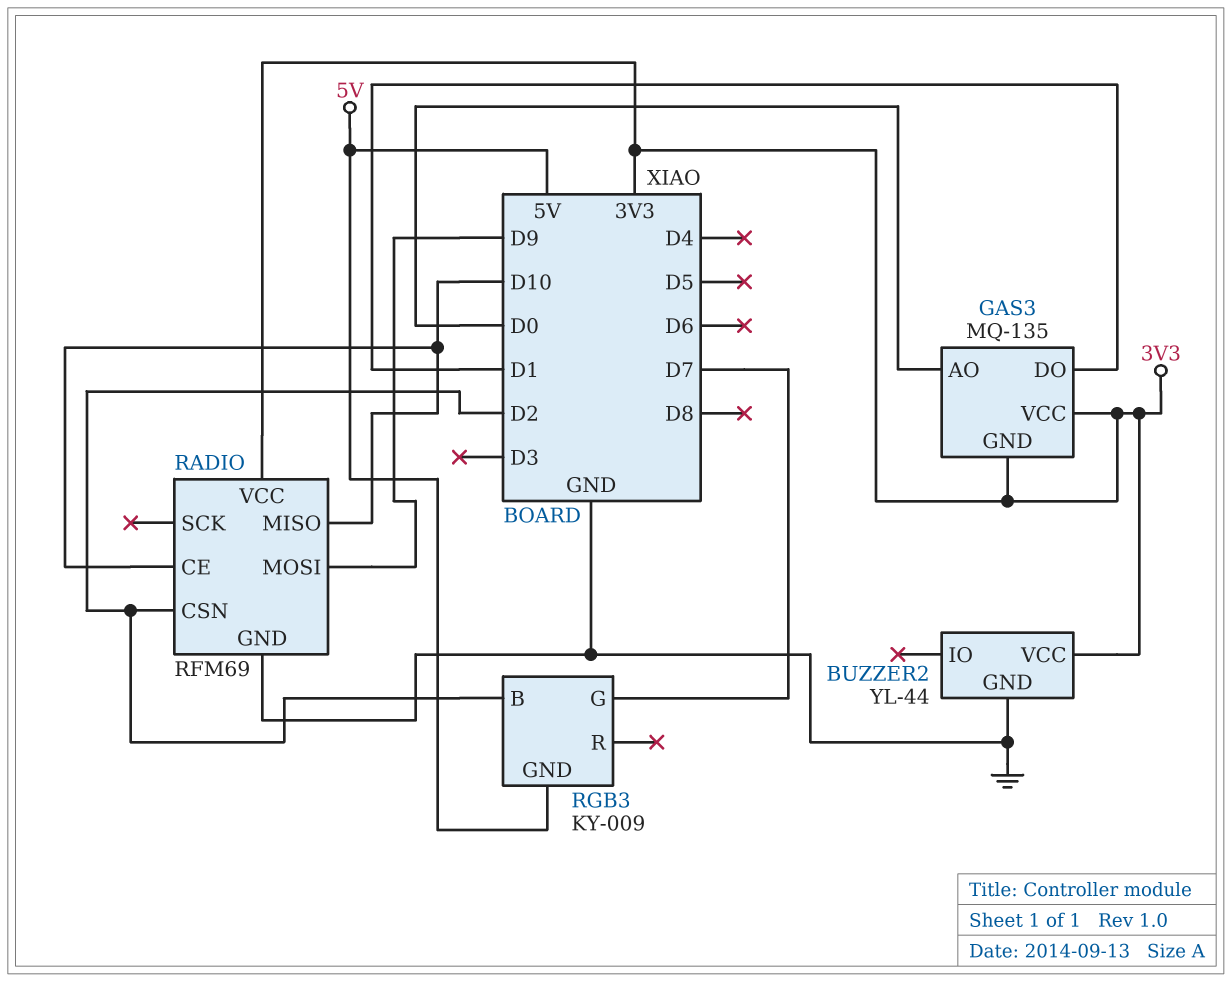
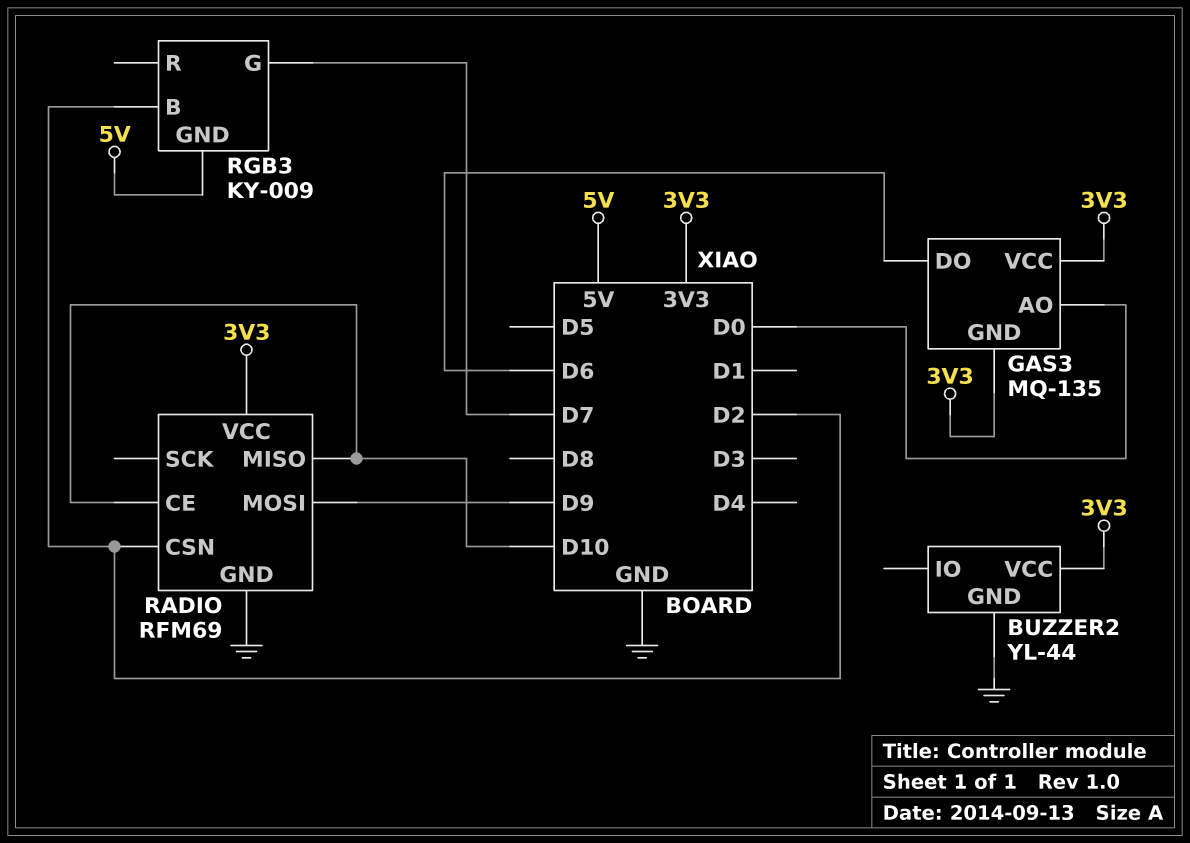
GAS3 pin DO: D1 -> D6

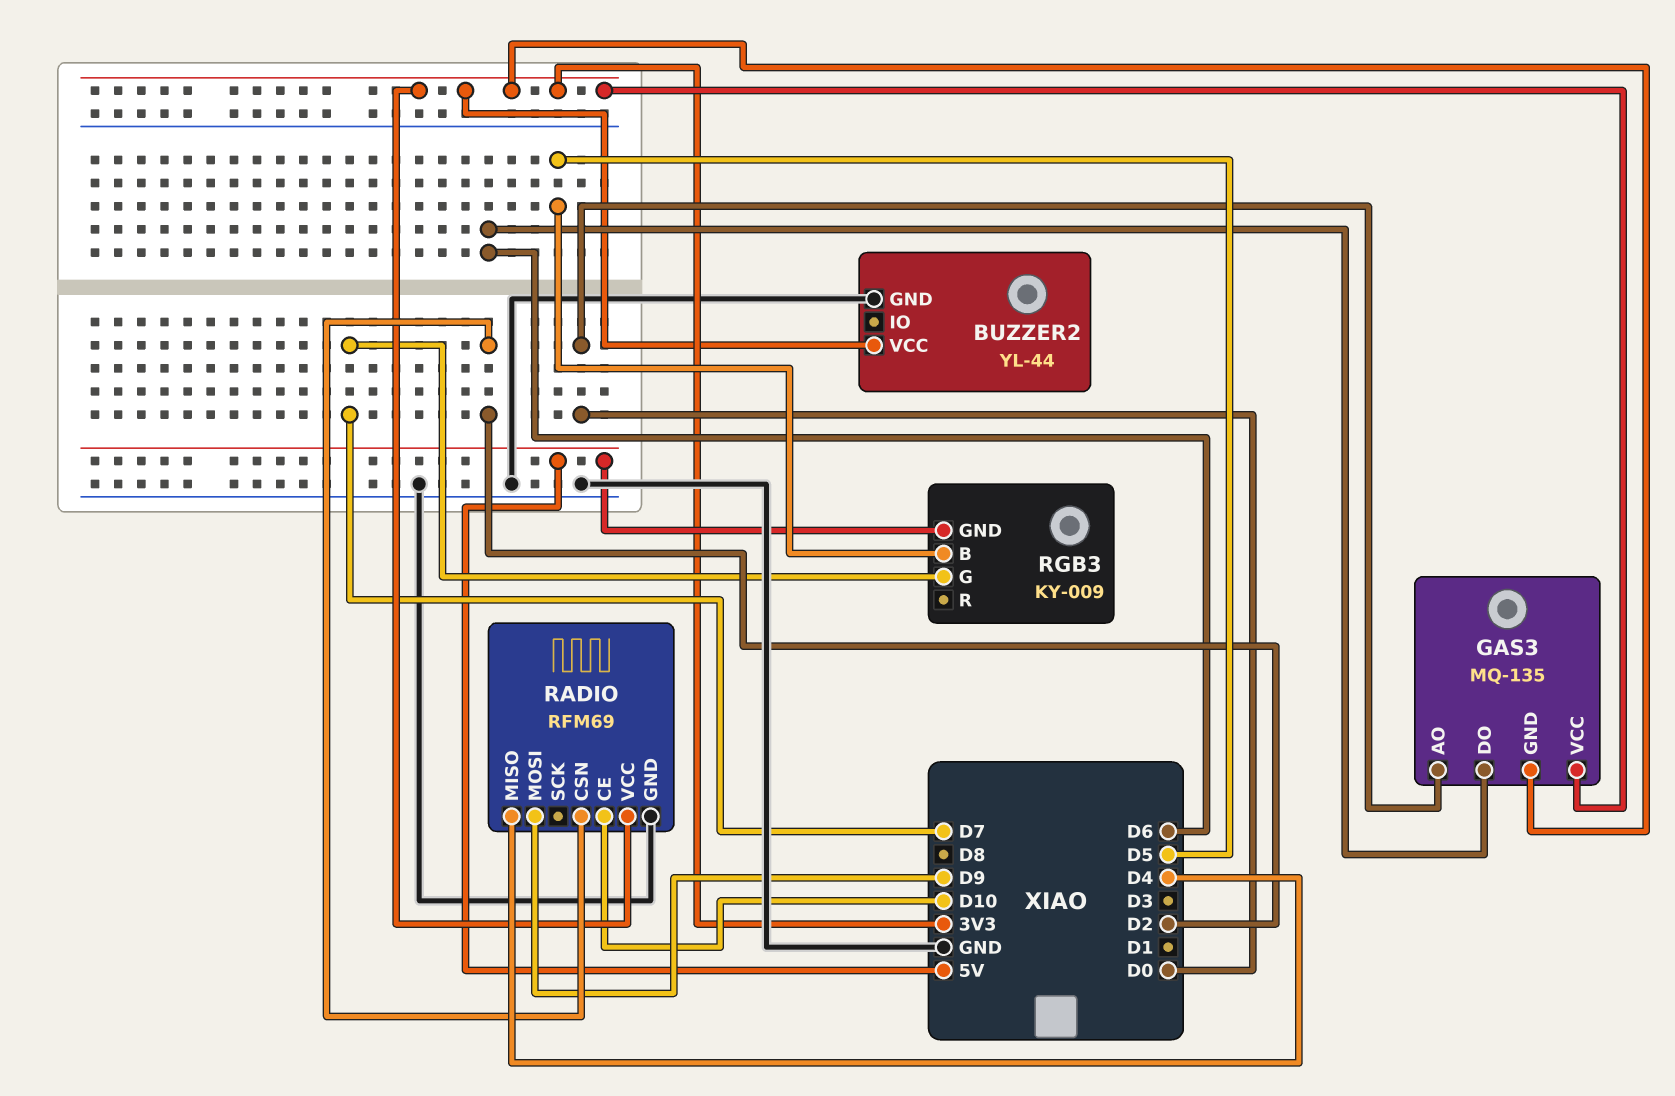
RADIO pin MISO: D10 -> D4
RGB3 pin B: D2 -> D5

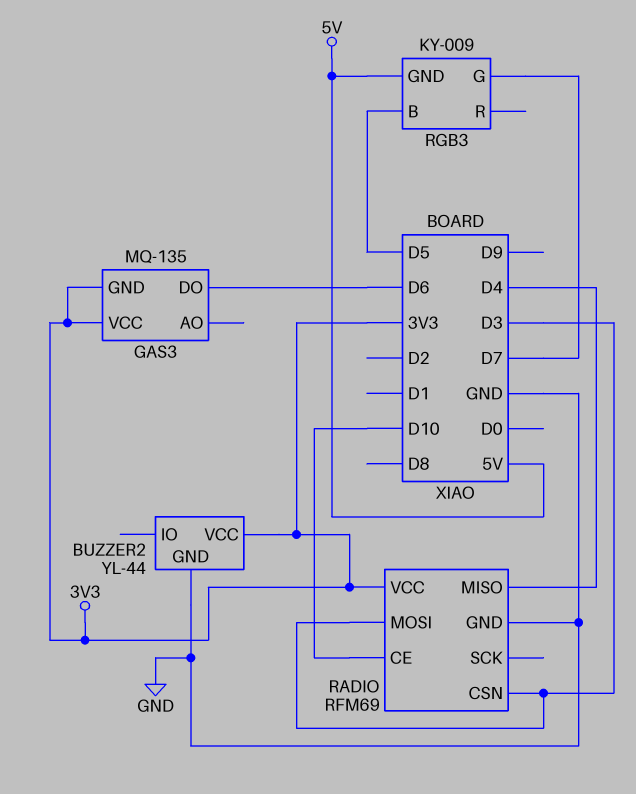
GAS3 pin AO: D0 -> none
RADIO pin CSN: D2 -> D3
RADIO pin MOSI: D9 -> D3

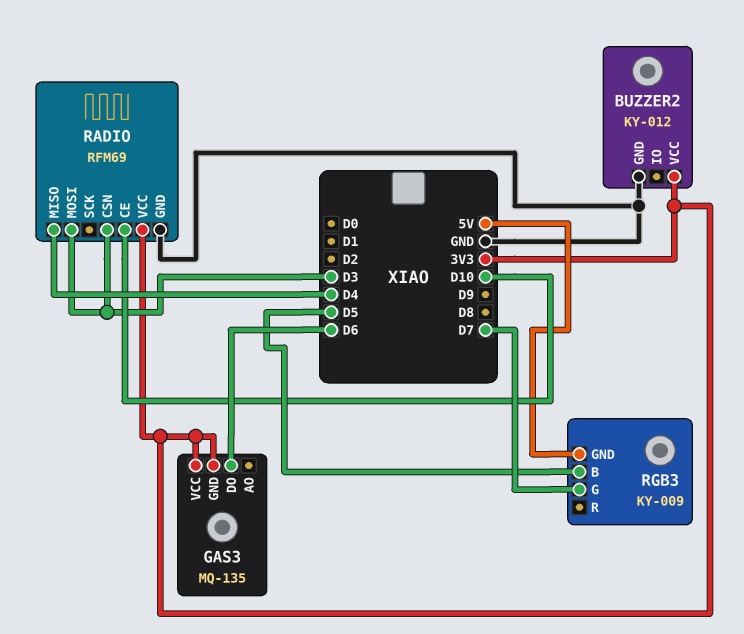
BUZZER2: YL-44 -> KY-012

